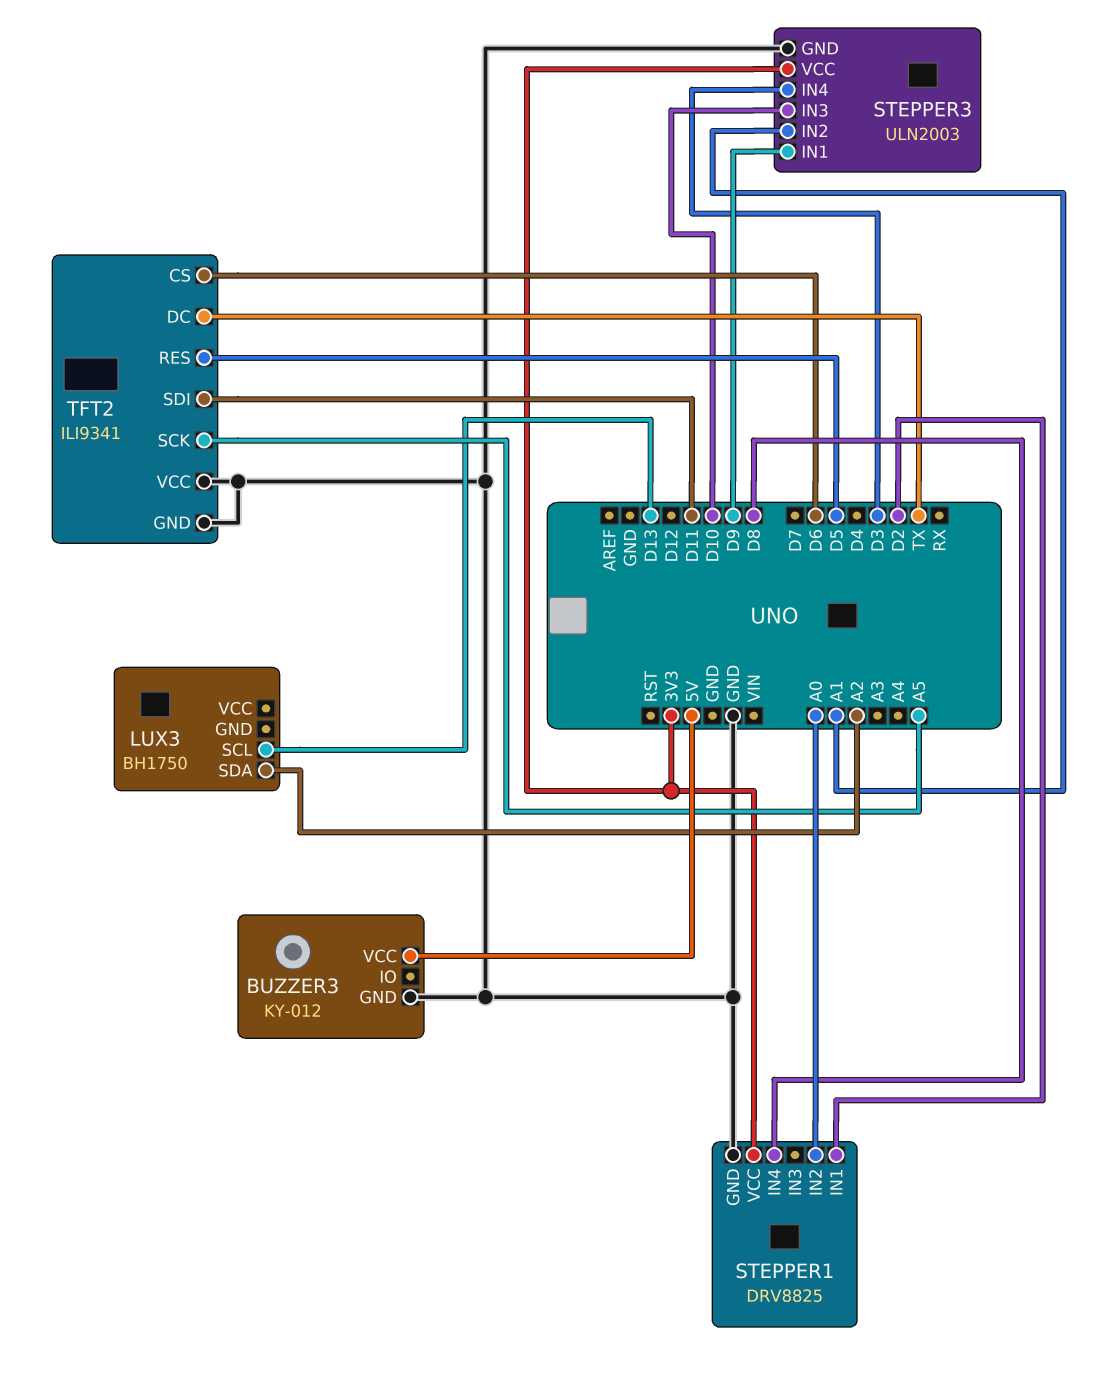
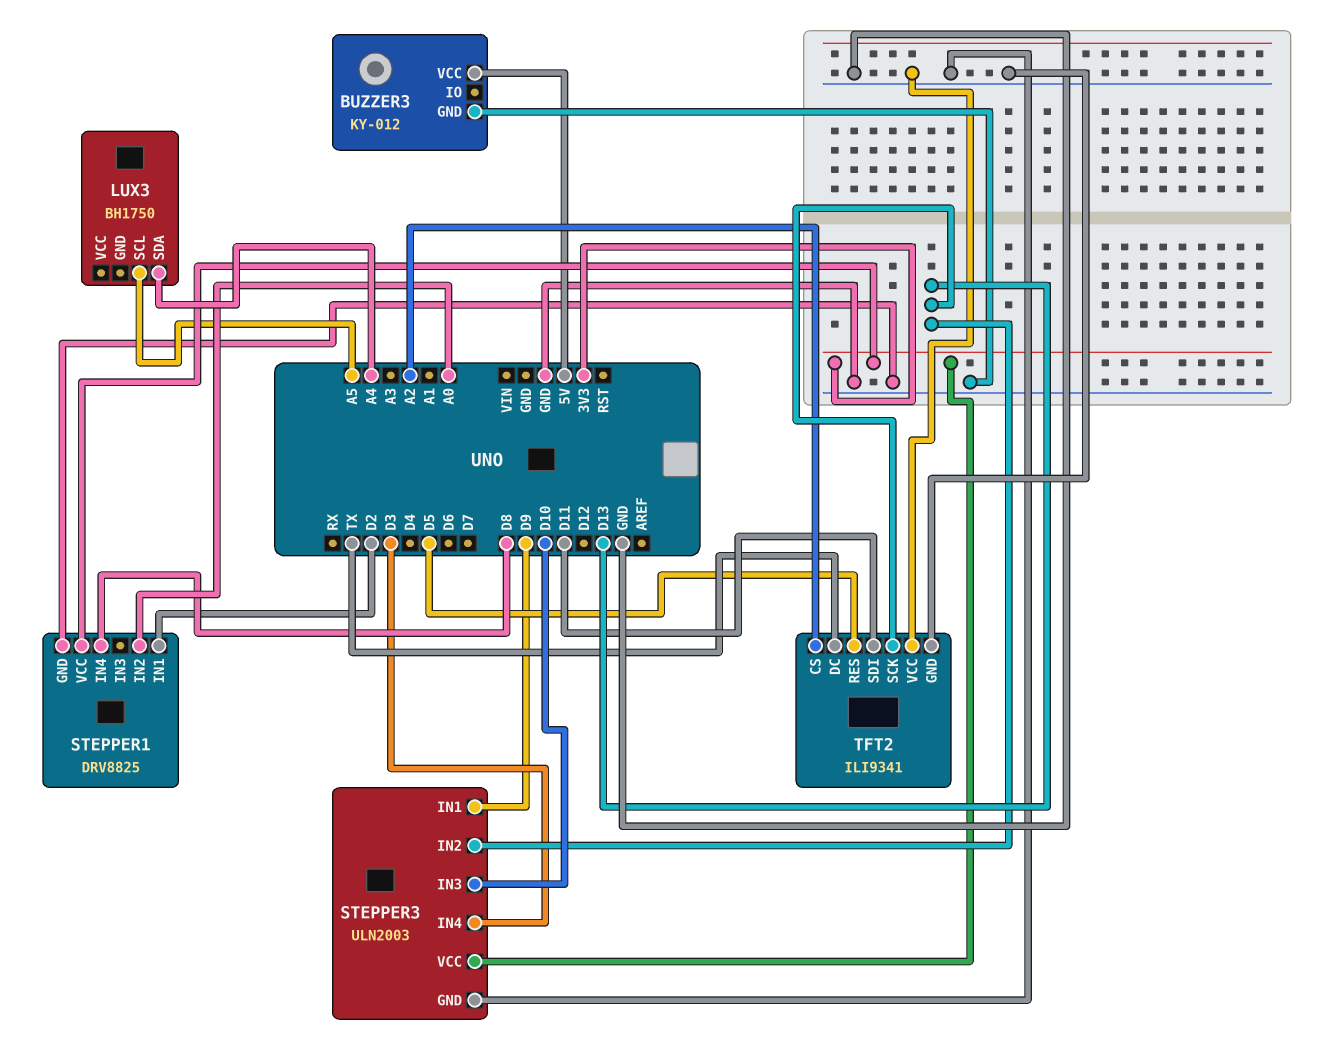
LUX3 pin SCL: D13 -> A5
LUX3 pin SDA: A2 -> A4
STEPPER3 pin IN2: A1 -> D13
TFT2 pin CS: D6 -> A2
TFT2 pin SCK: A5 -> D13

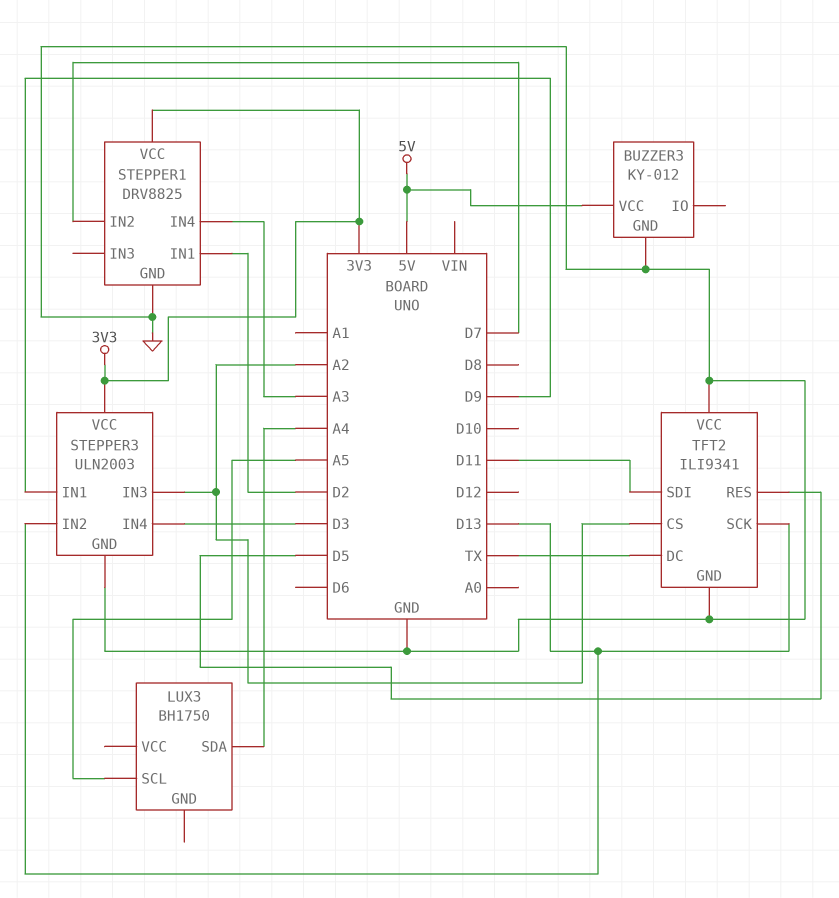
STEPPER1 pin IN2: A0 -> D7
STEPPER1 pin IN4: D8 -> A3
STEPPER3 pin IN3: D10 -> A2

